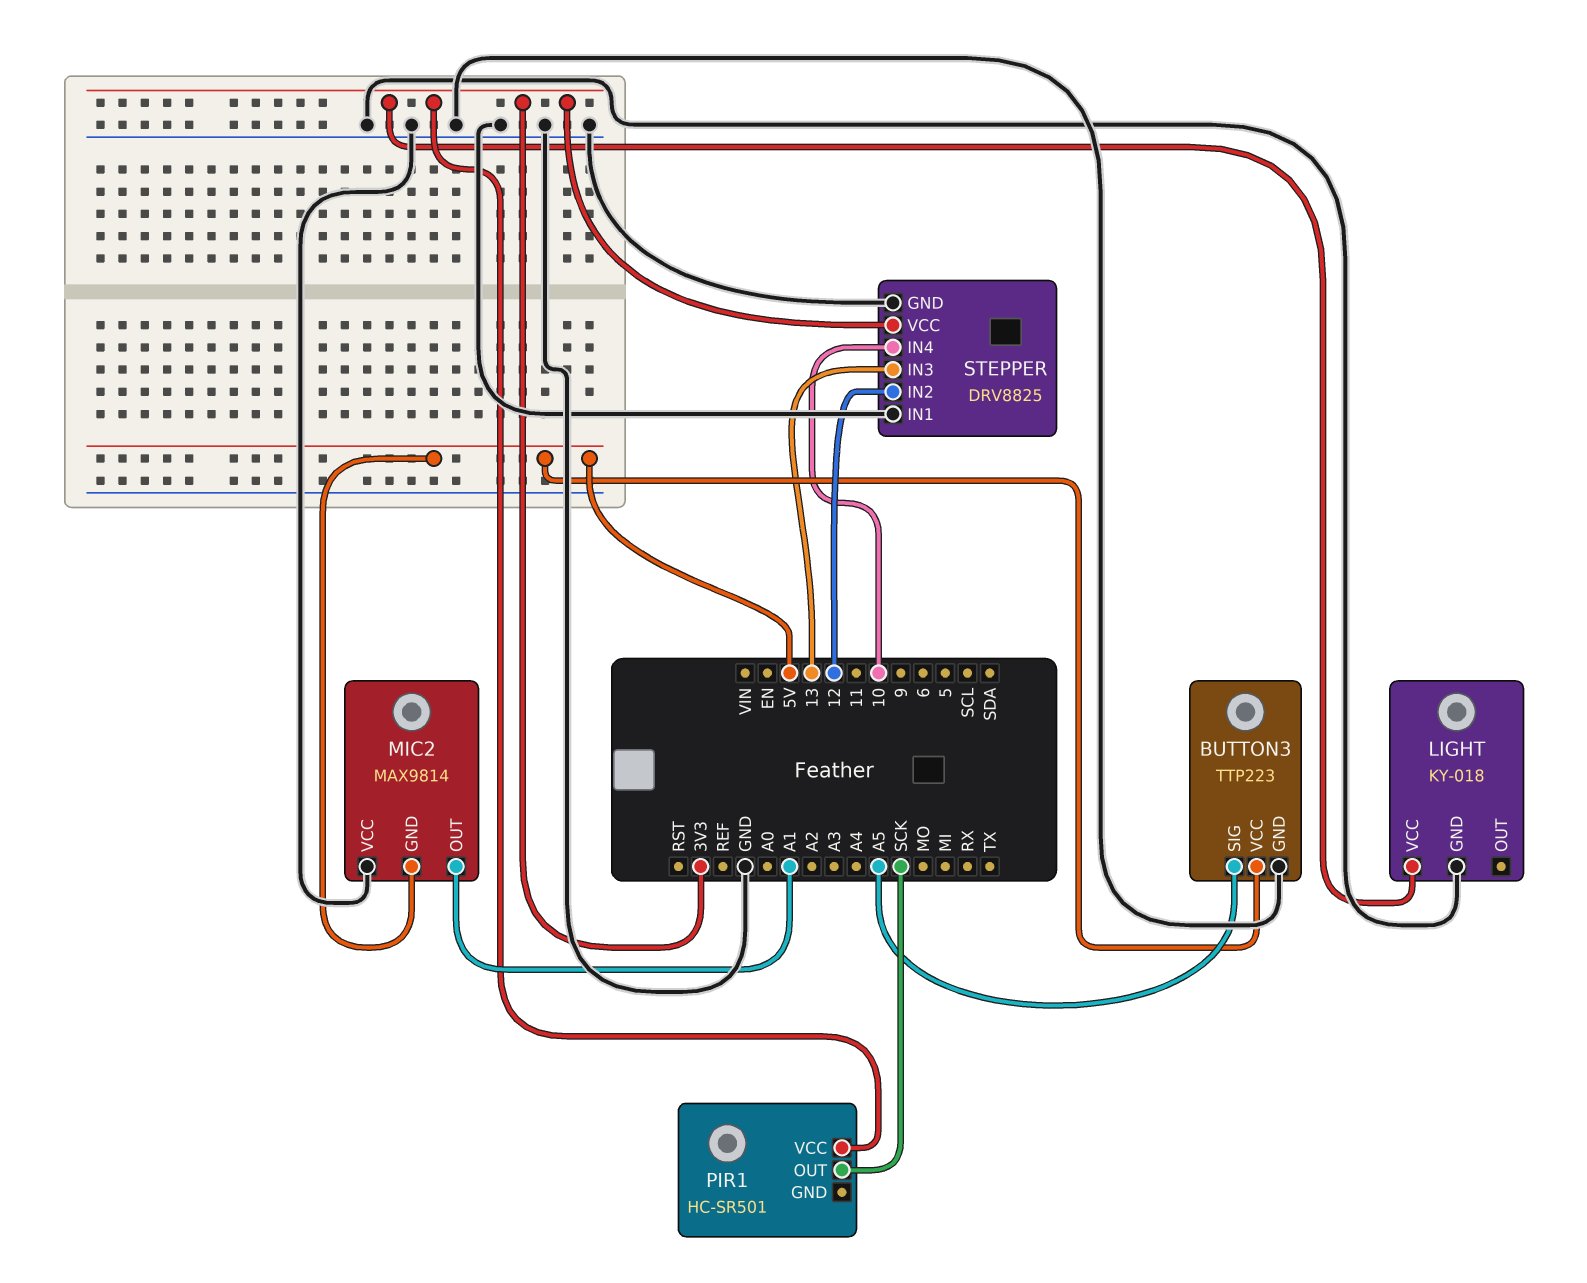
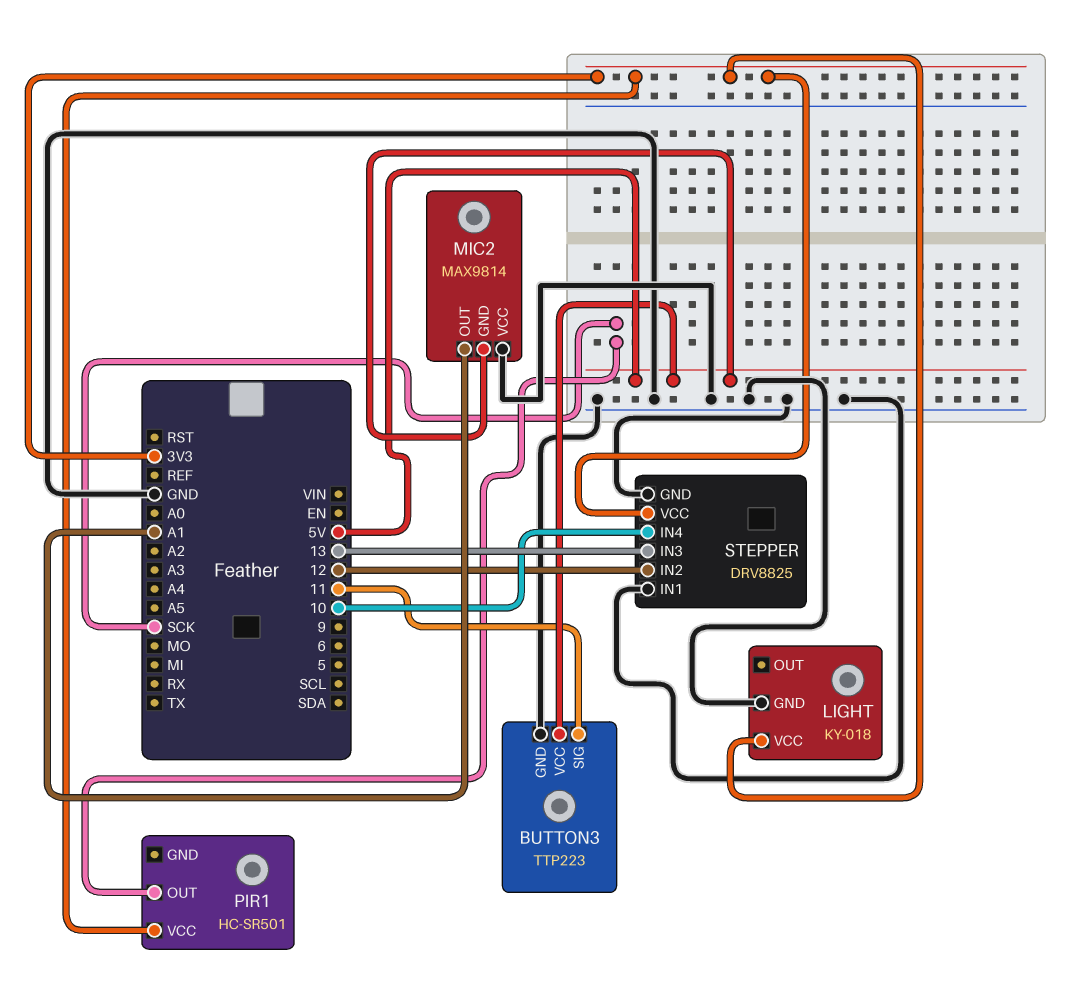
BUTTON3 pin SIG: A5 -> 11

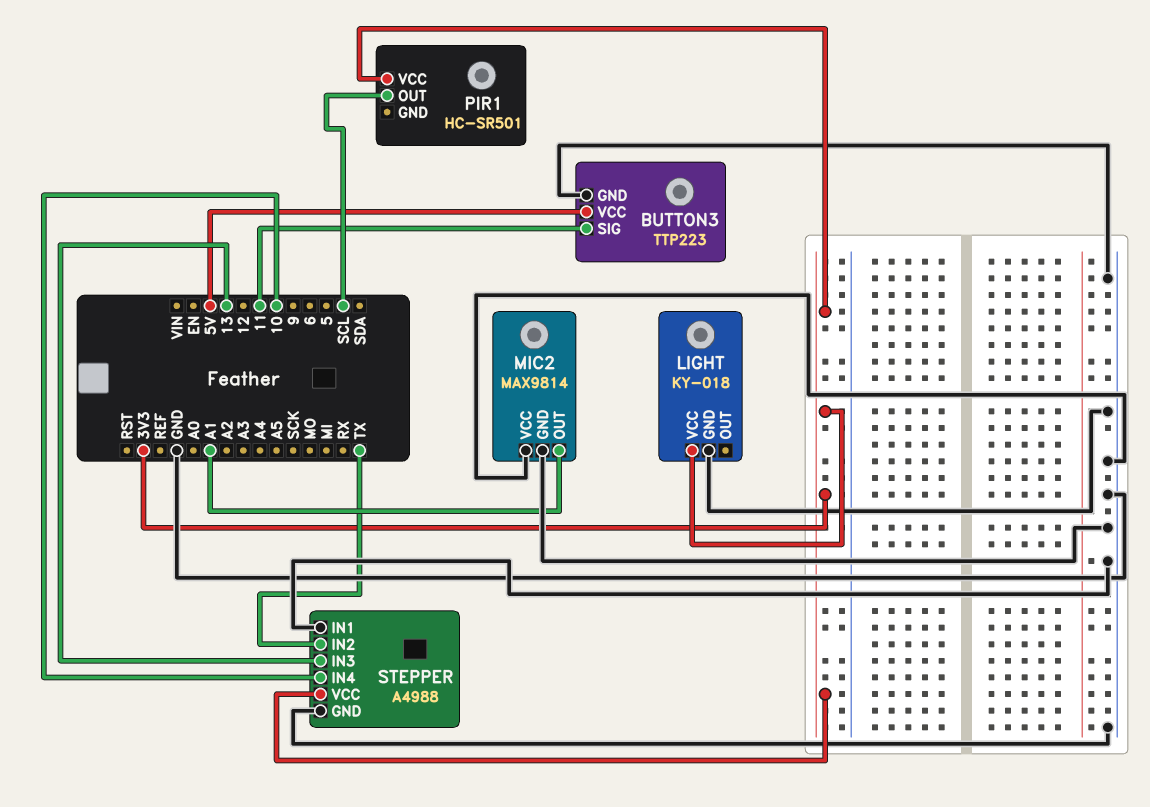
MIC2 pin GND: 5V -> GND
PIR1 pin OUT: SCK -> SCL
STEPPER: DRV8825 -> A4988
STEPPER pin IN2: 12 -> TX

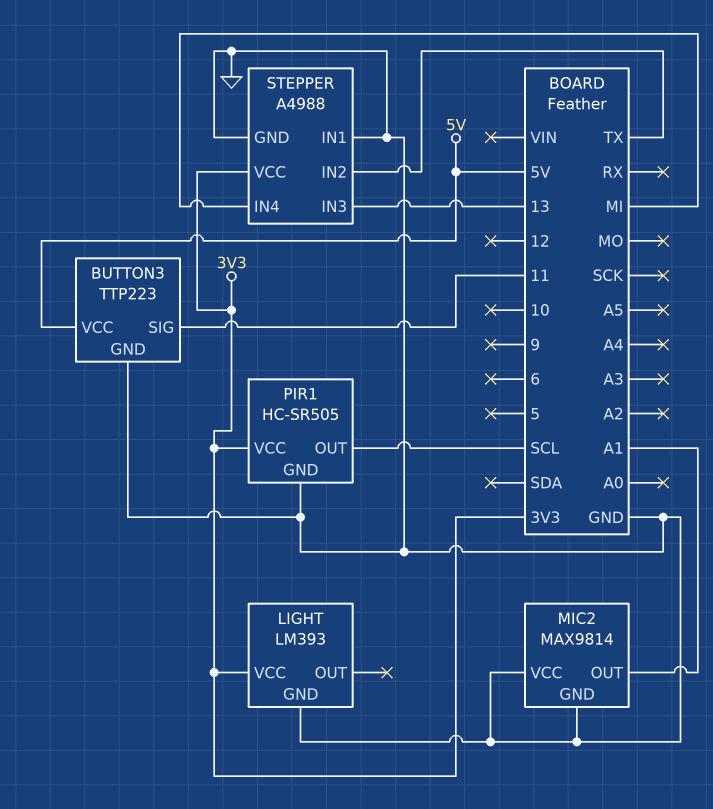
LIGHT: KY-018 -> LM393
PIR1: HC-SR501 -> HC-SR505
PIR1 pin GND: none -> GND
STEPPER pin IN4: 10 -> MI

